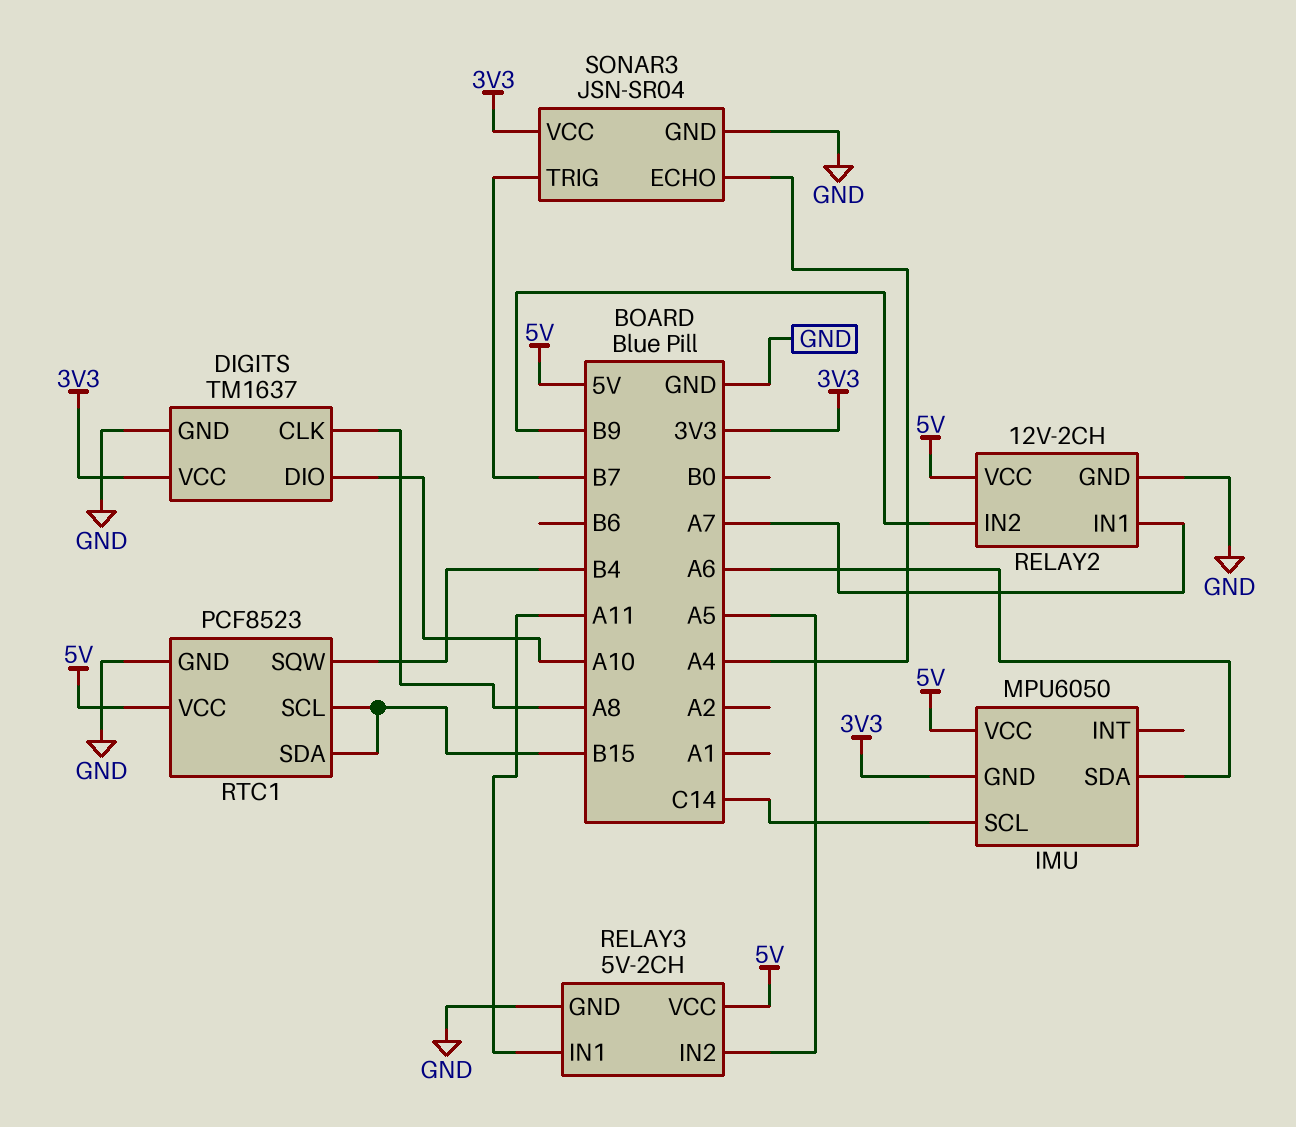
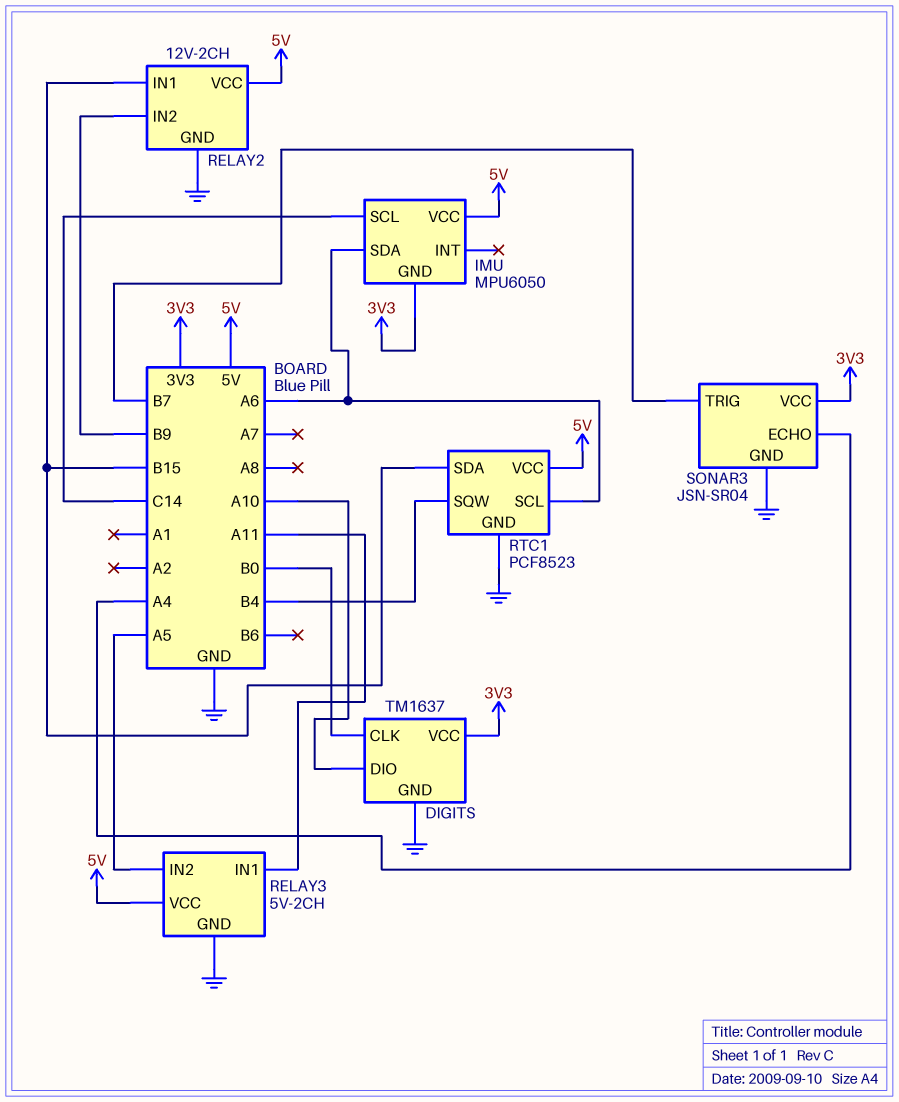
DIGITS pin CLK: A8 -> B0
RELAY2 pin IN1: A7 -> B15
RTC1 pin SCL: B15 -> A6

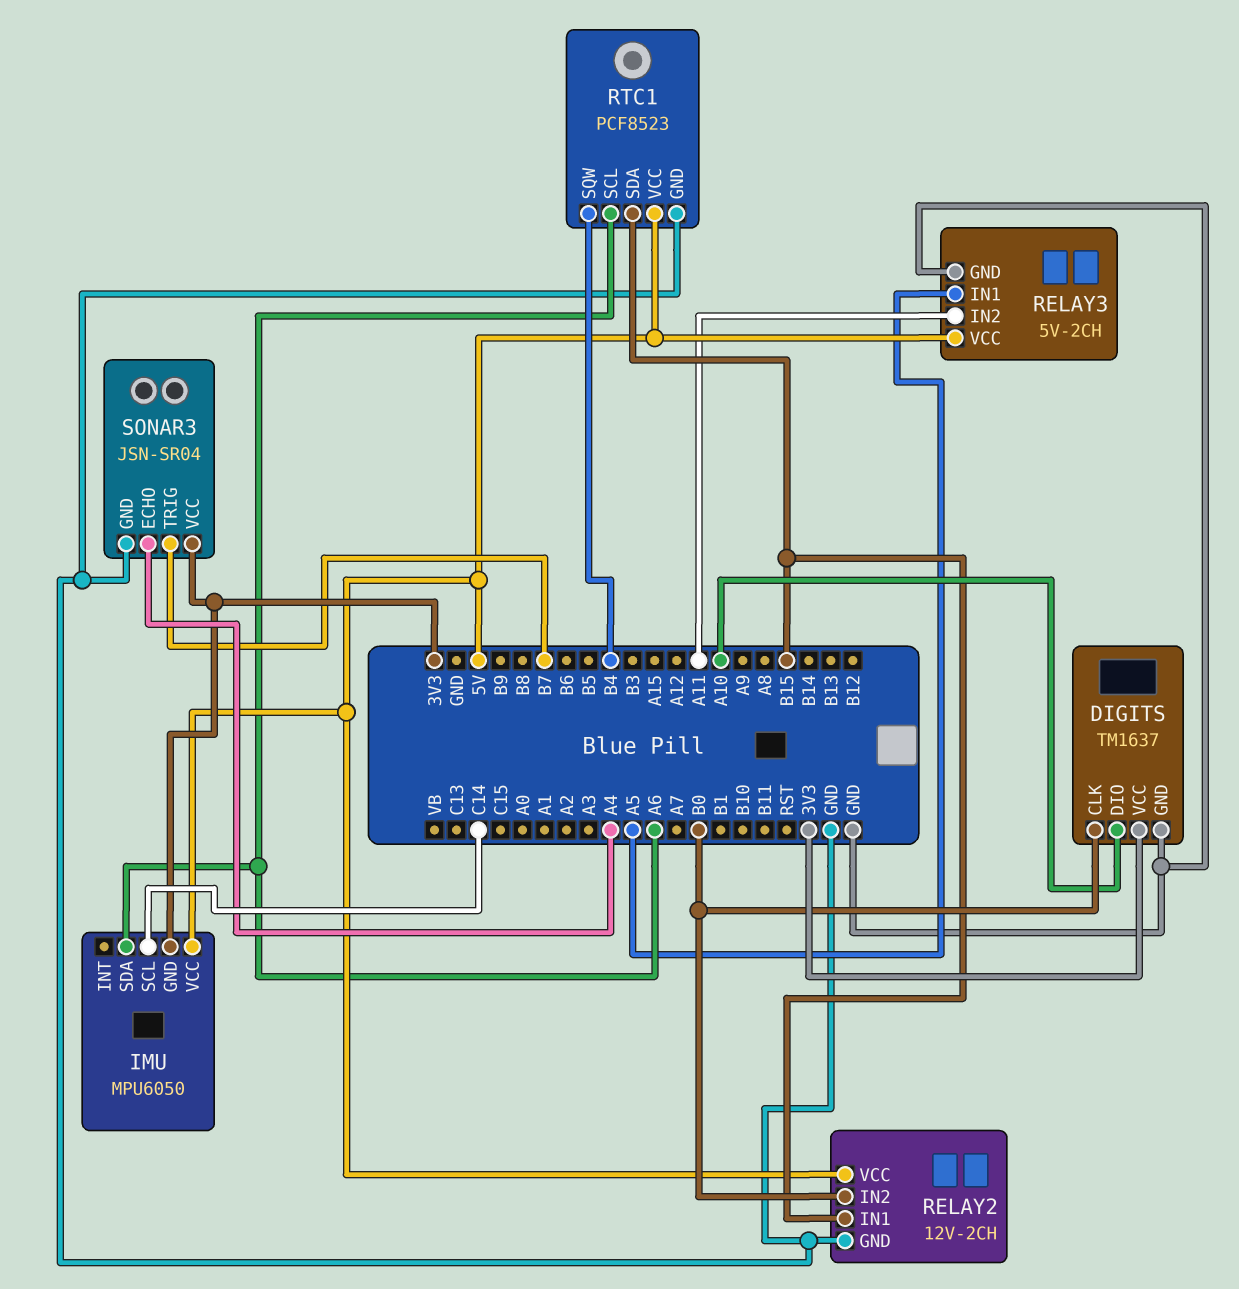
RELAY2 pin IN2: B9 -> B0
RELAY3 pin IN1: A11 -> A5
RELAY3 pin IN2: A5 -> A11

